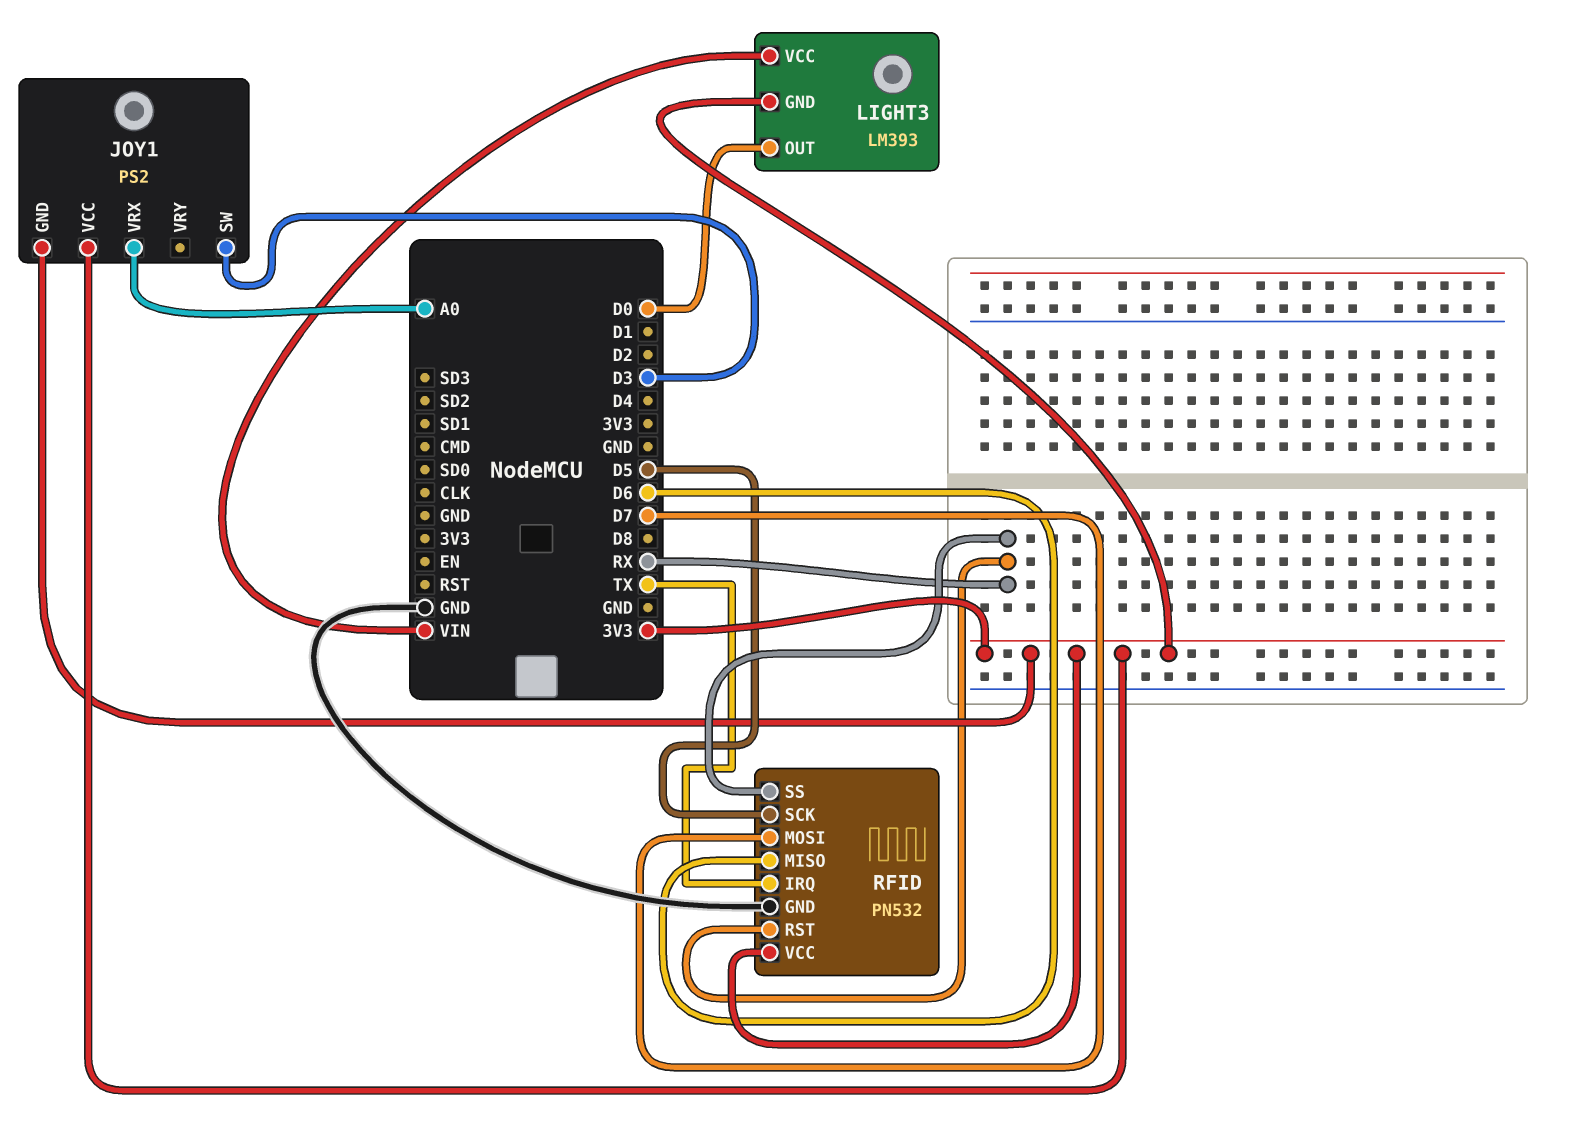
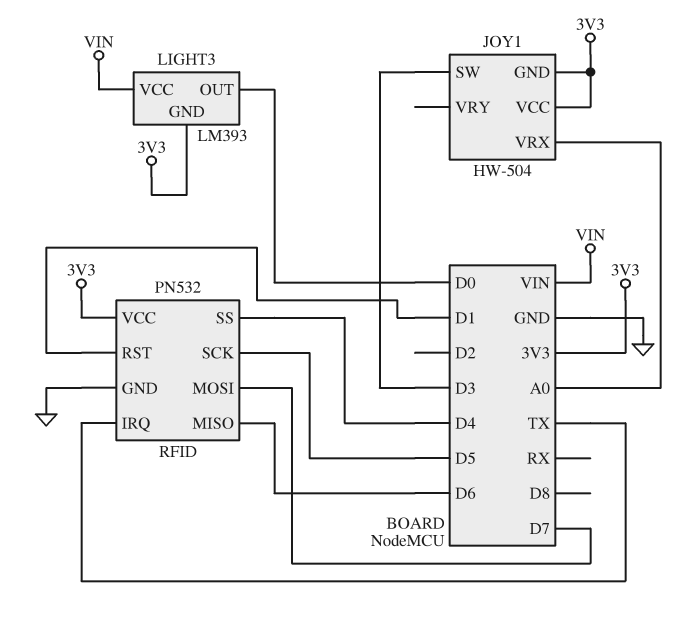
JOY1: PS2 -> HW-504
RFID pin RST: RX -> D1
RFID pin SS: RX -> D4

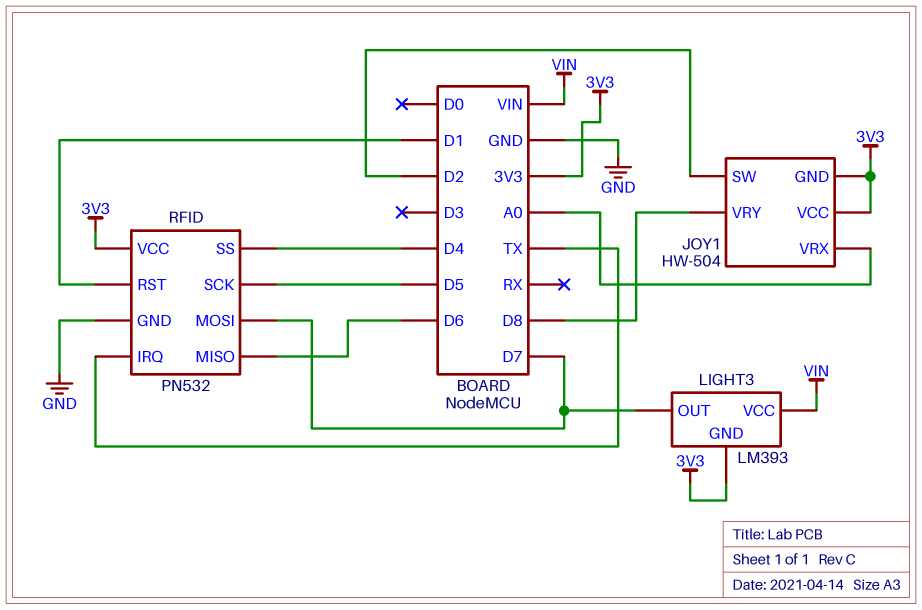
JOY1 pin SW: D3 -> D2
JOY1 pin VRY: none -> D8
LIGHT3 pin OUT: D0 -> D7

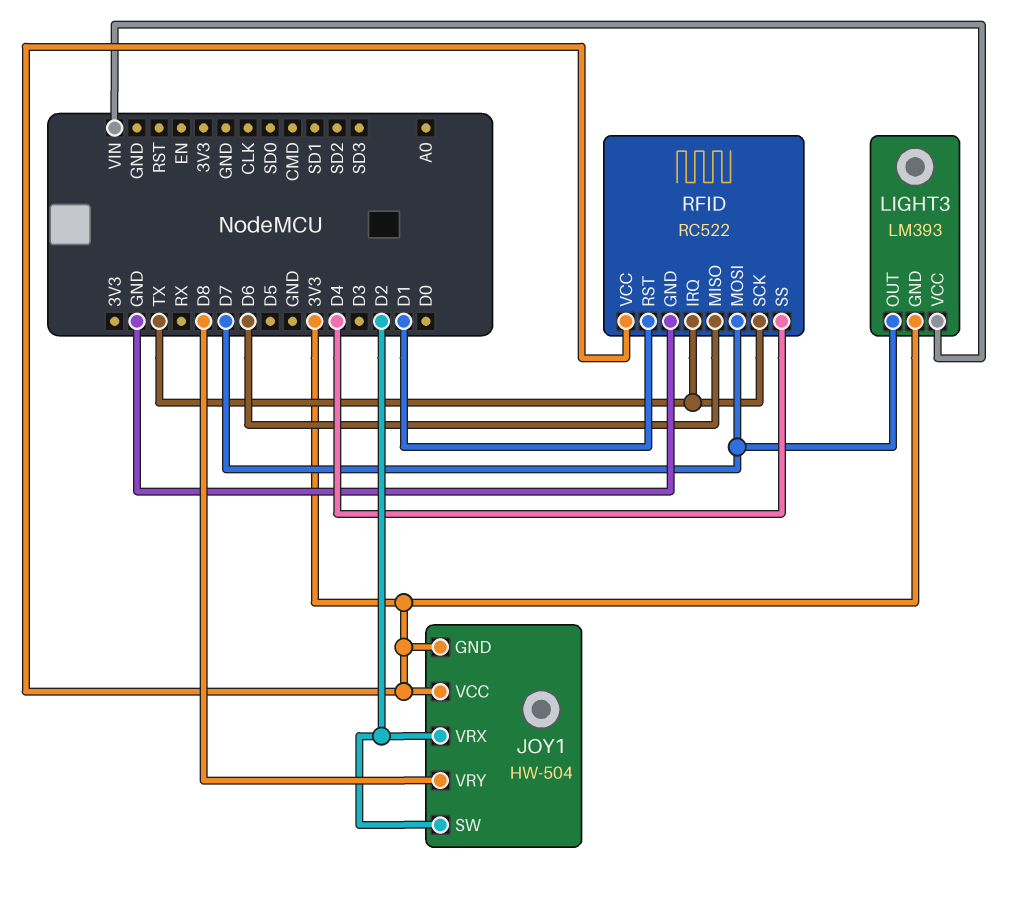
JOY1 pin VRX: A0 -> D2
RFID: PN532 -> RC522
RFID pin SCK: D5 -> TX

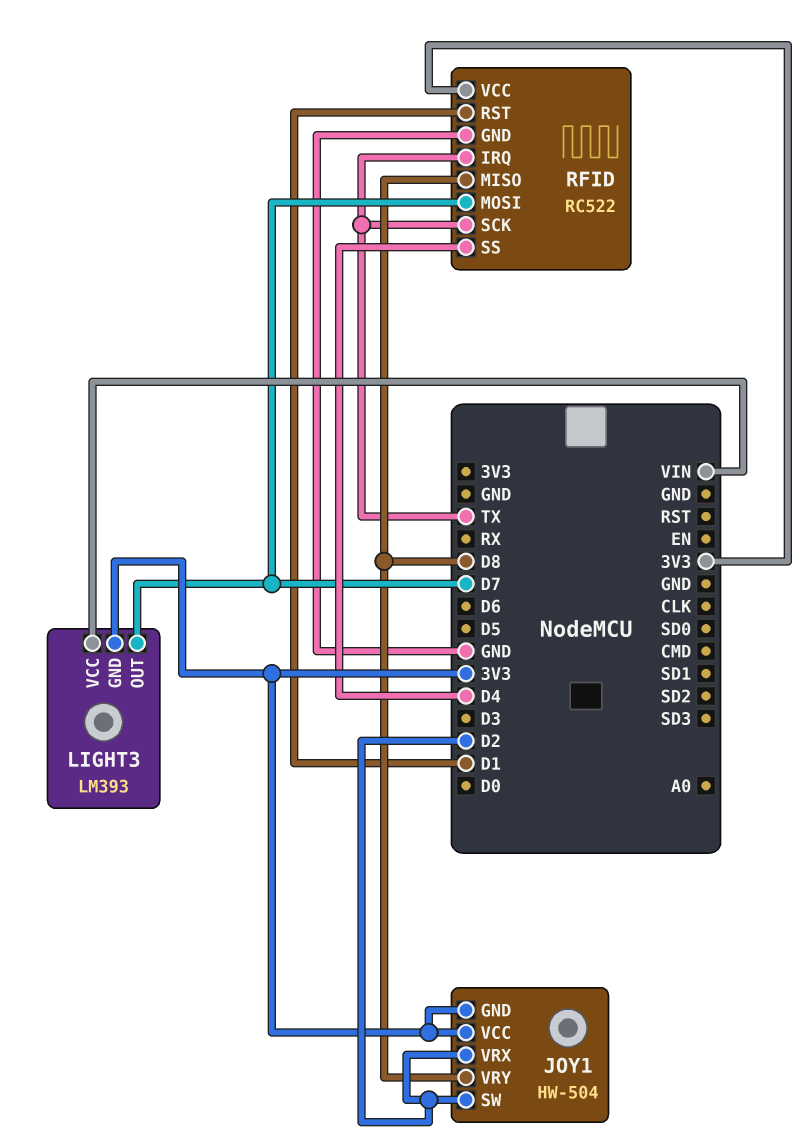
RFID pin MISO: D6 -> D8

